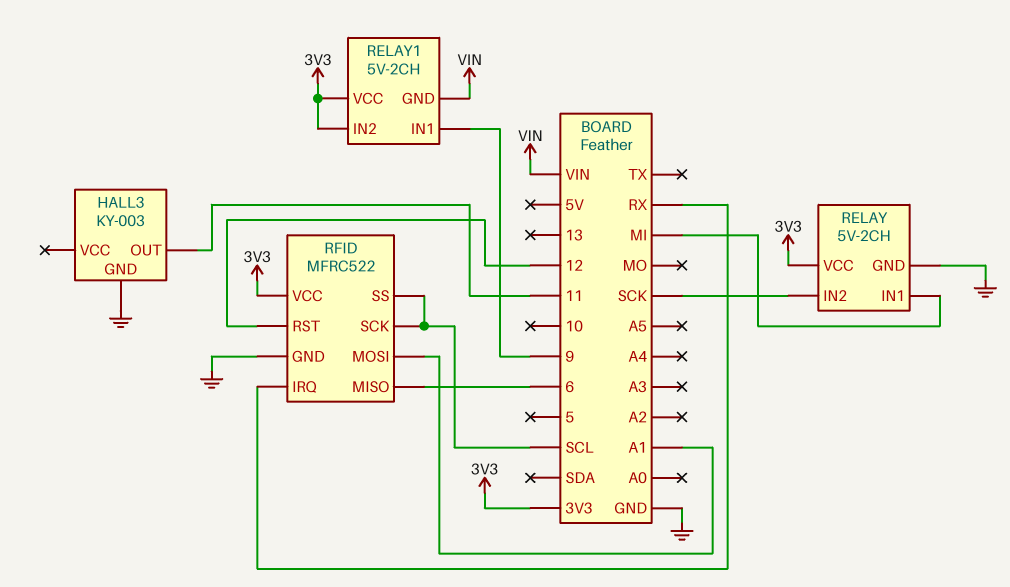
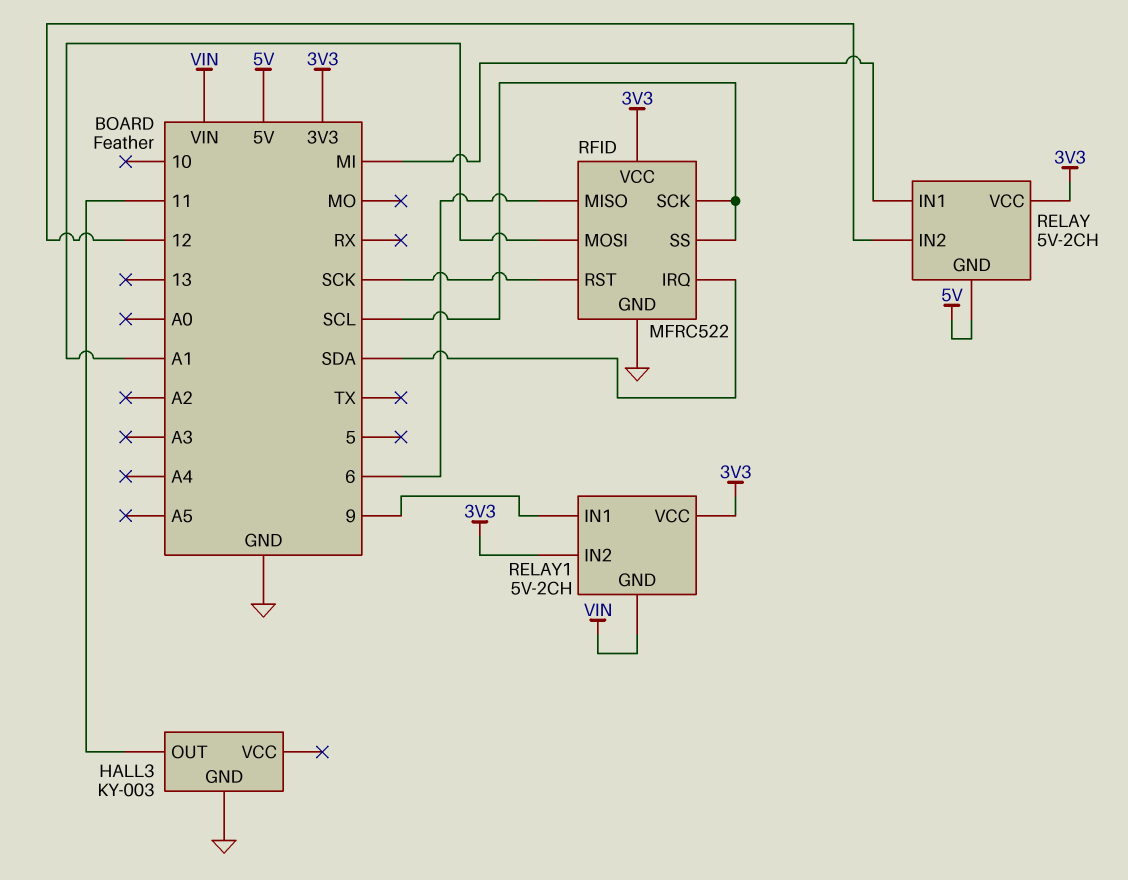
RELAY pin GND: GND -> 5V
RELAY pin IN2: SCK -> 12
RFID pin IRQ: RX -> SDA
RFID pin RST: 12 -> SCK

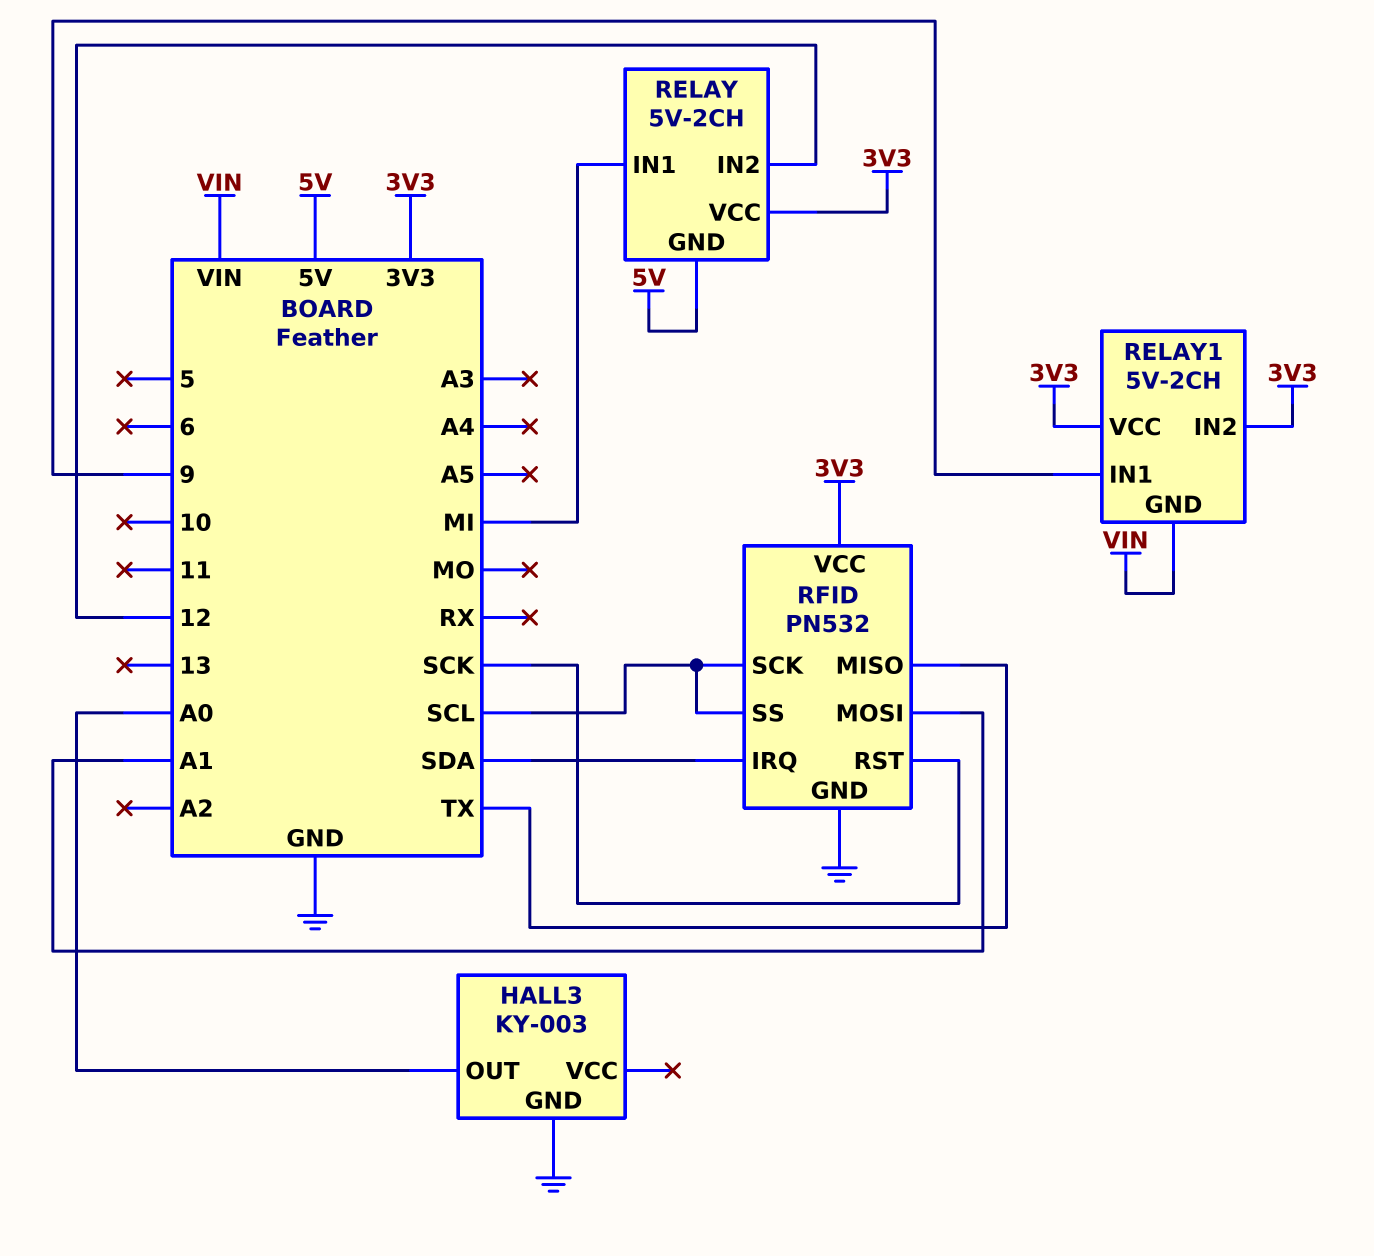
HALL3 pin OUT: 11 -> A0
RFID: MFRC522 -> PN532
RFID pin MISO: 6 -> TX

